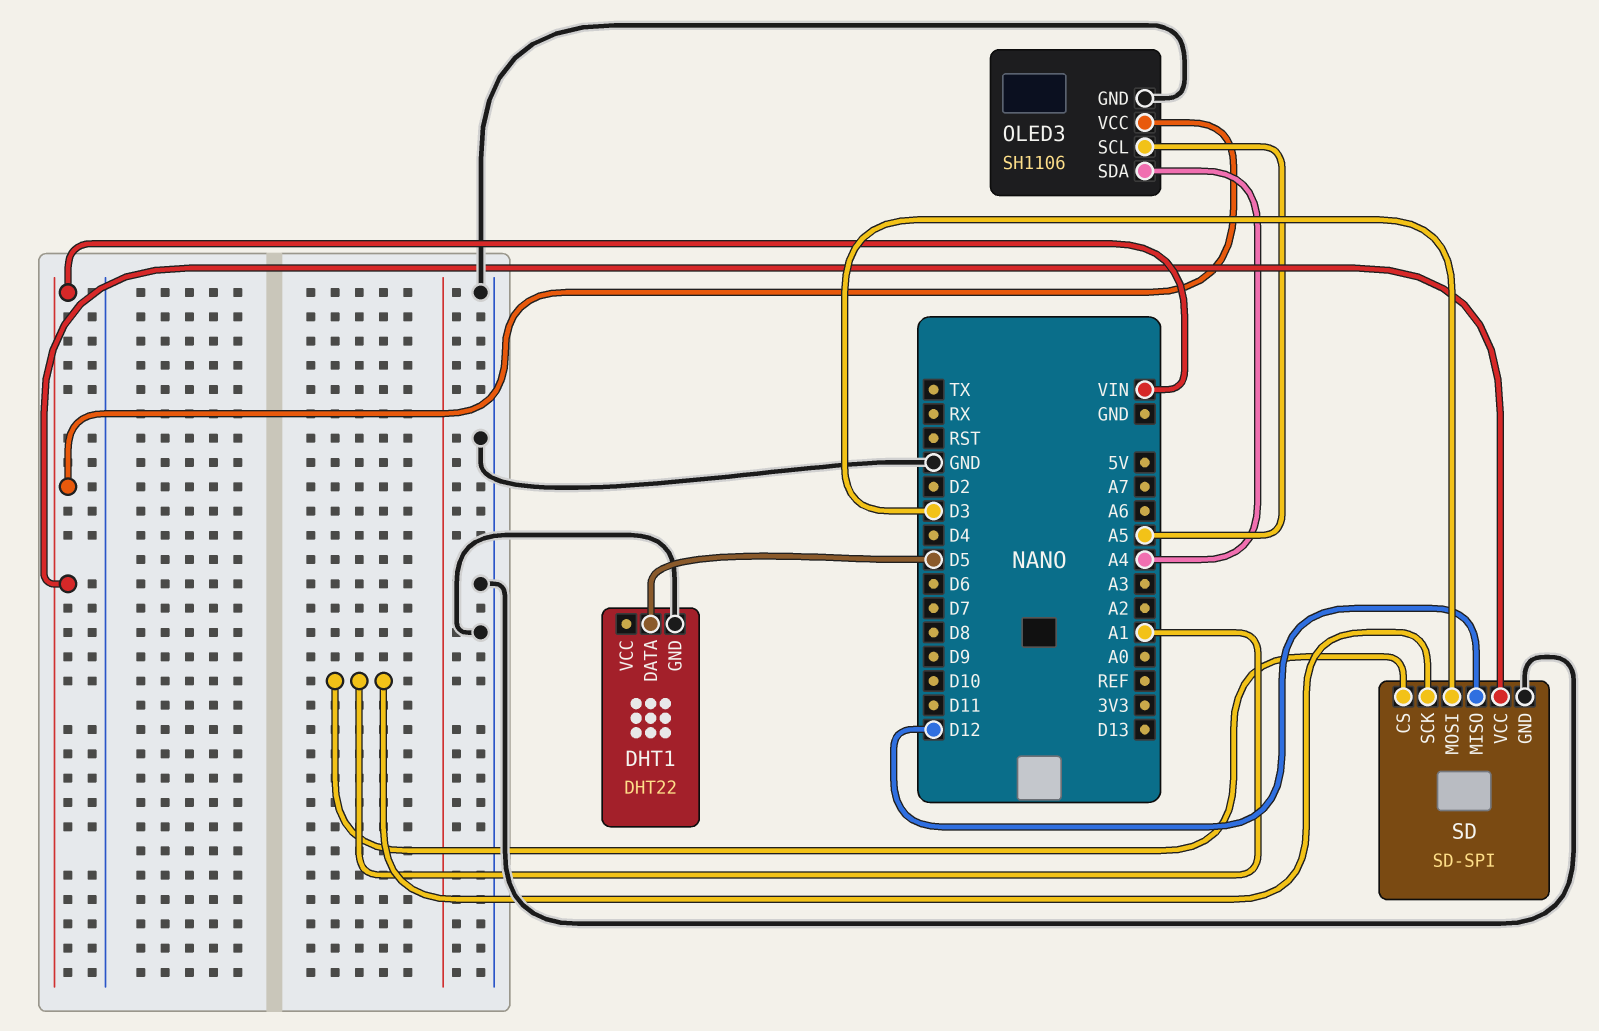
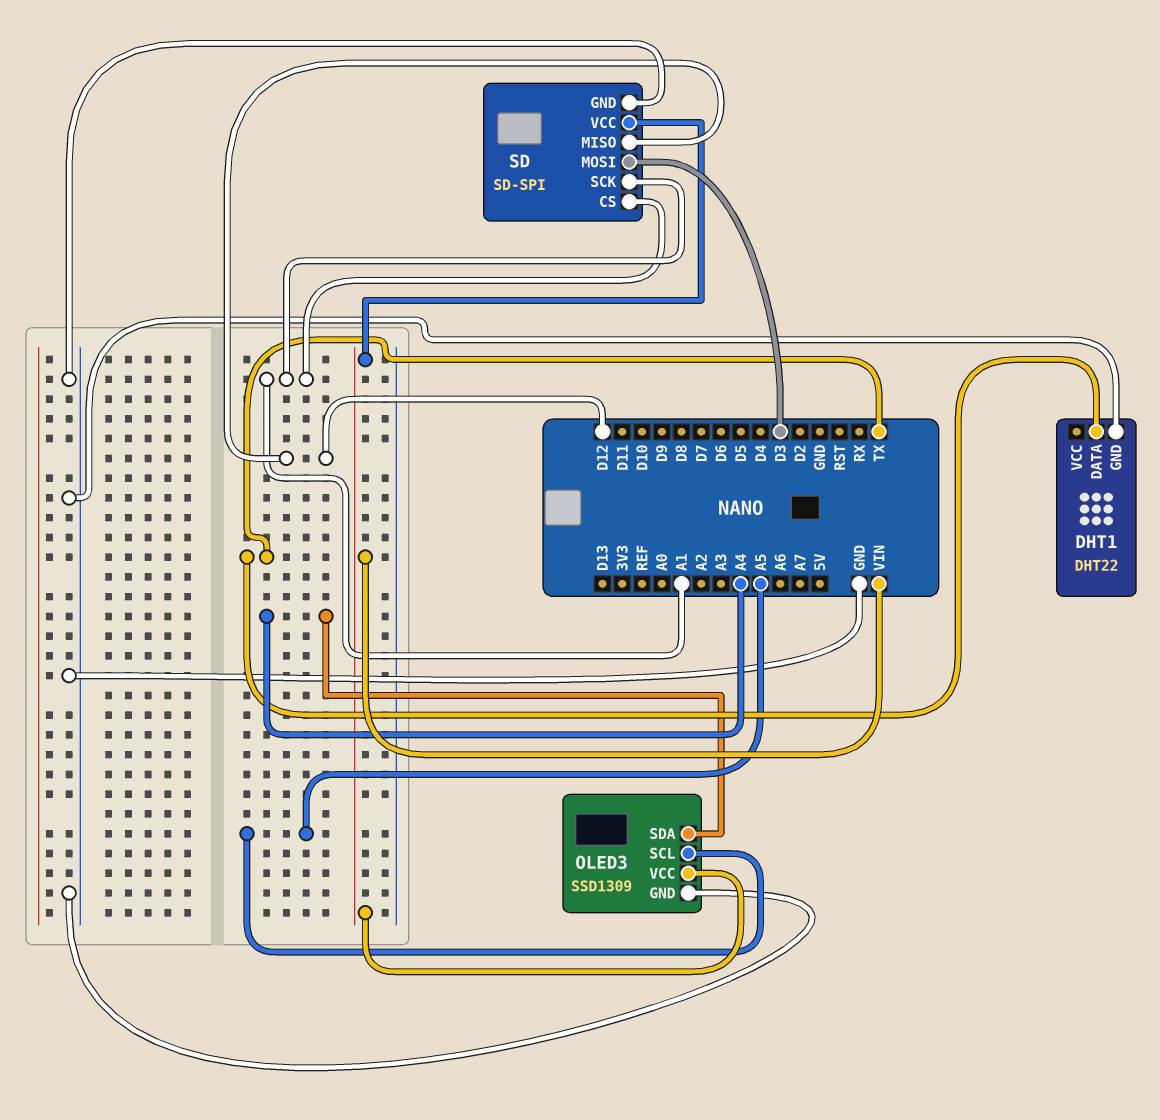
DHT1 pin DATA: D5 -> TX
OLED3: SH1106 -> SSD1309

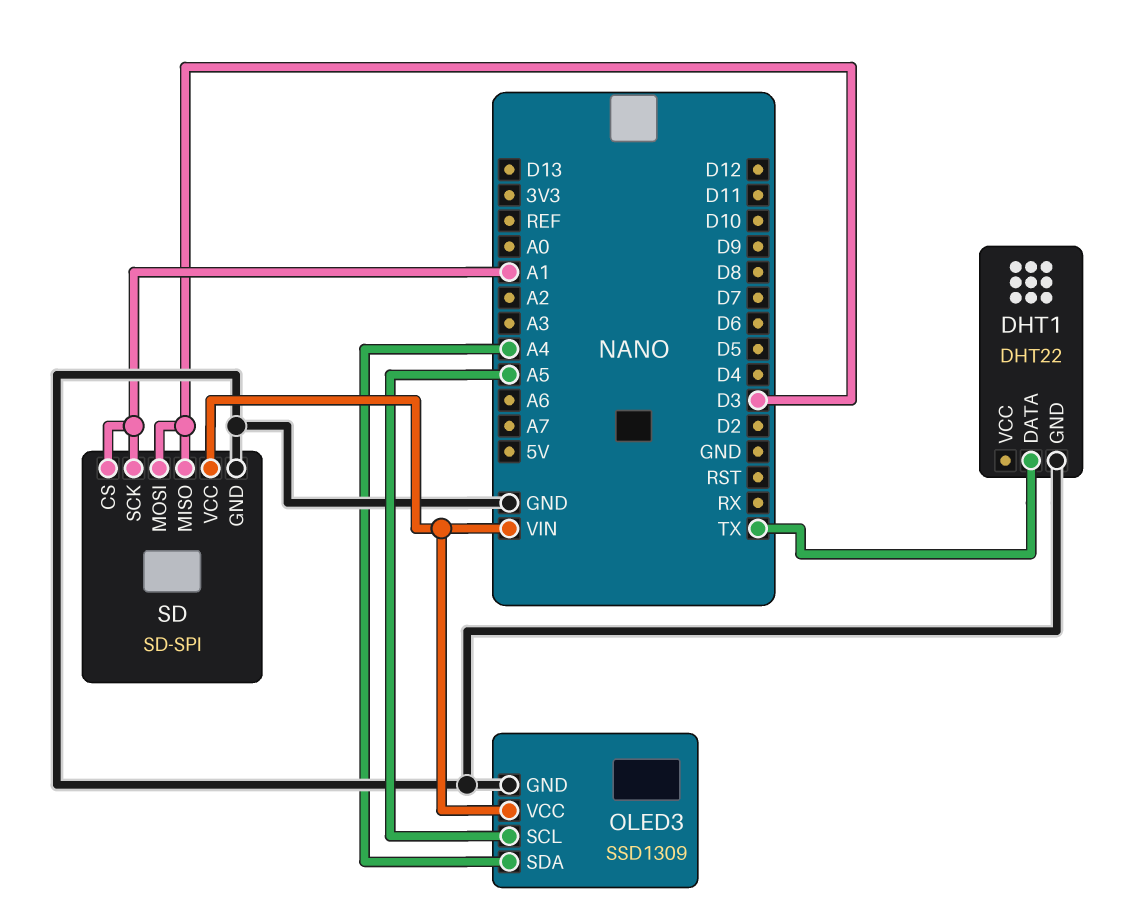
SD pin MISO: D12 -> D3

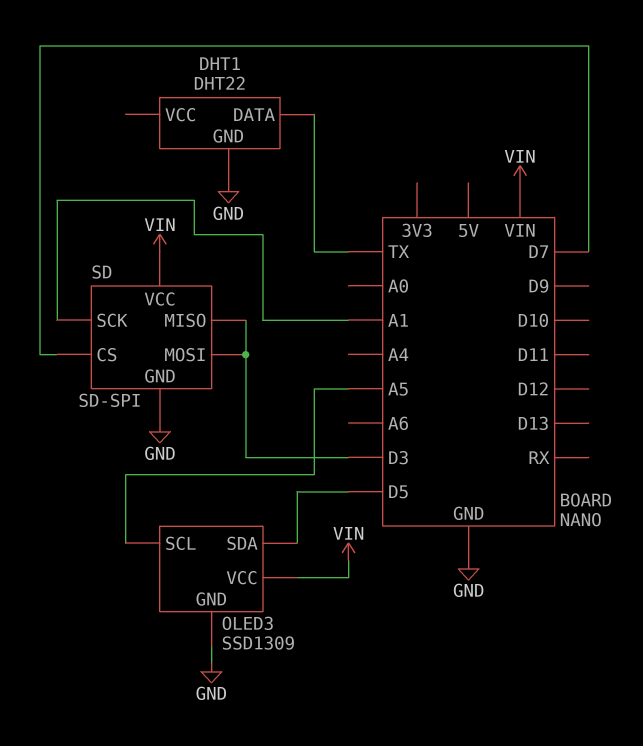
OLED3 pin SDA: A4 -> D5
SD pin CS: A1 -> D7

